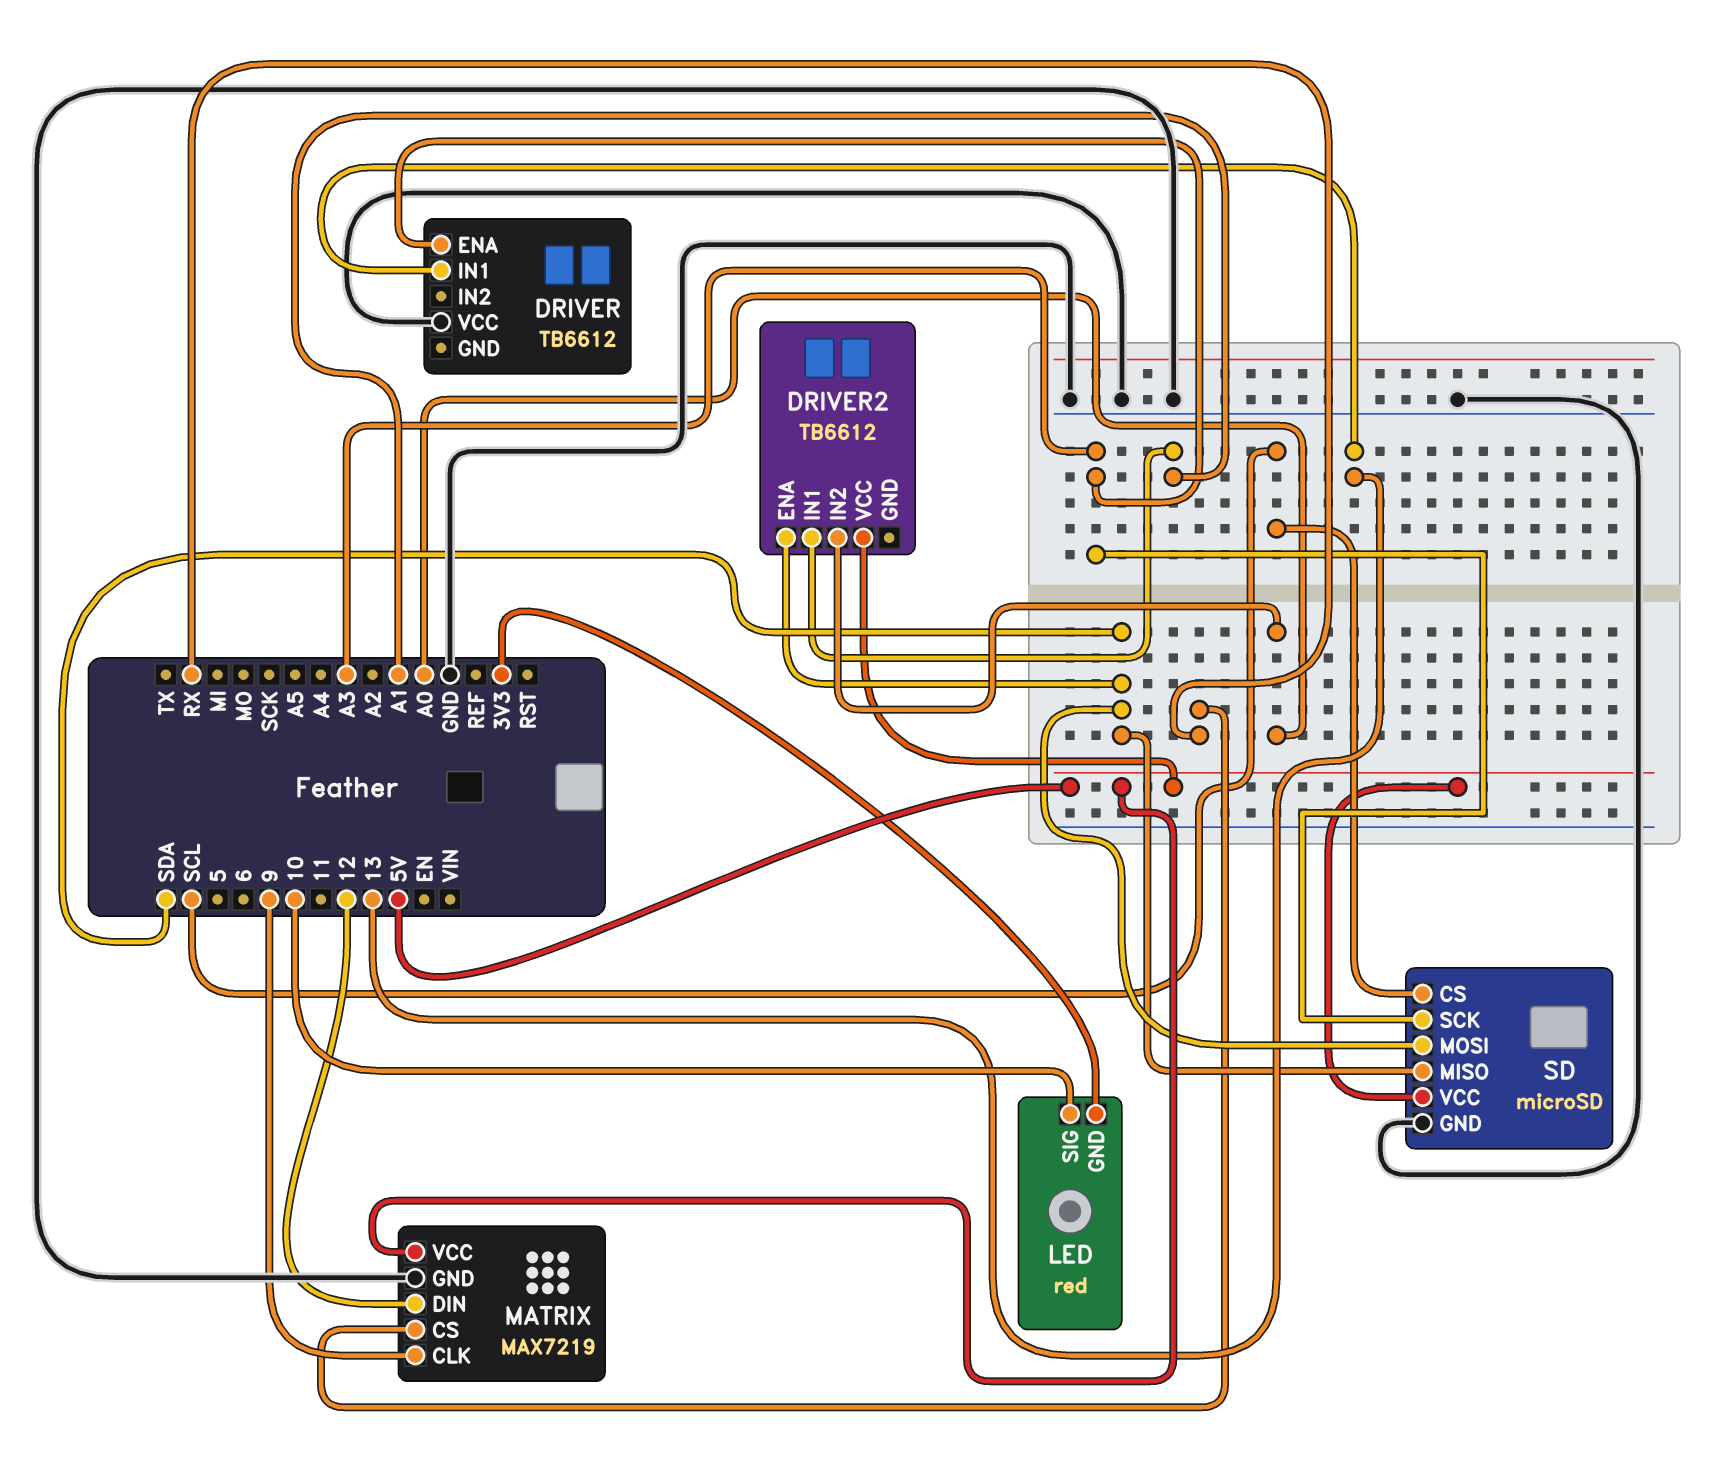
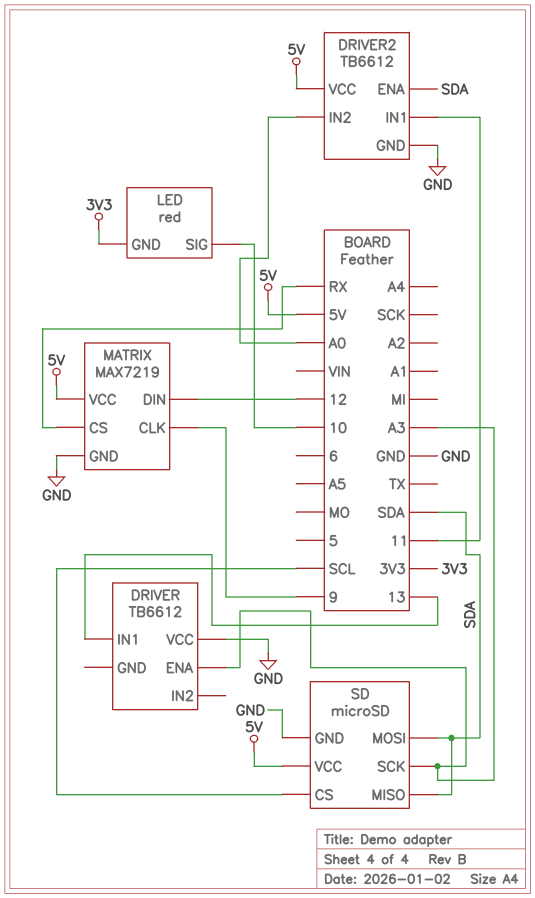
DRIVER2 pin GND: none -> GND
DRIVER2 pin IN1: A1 -> 11

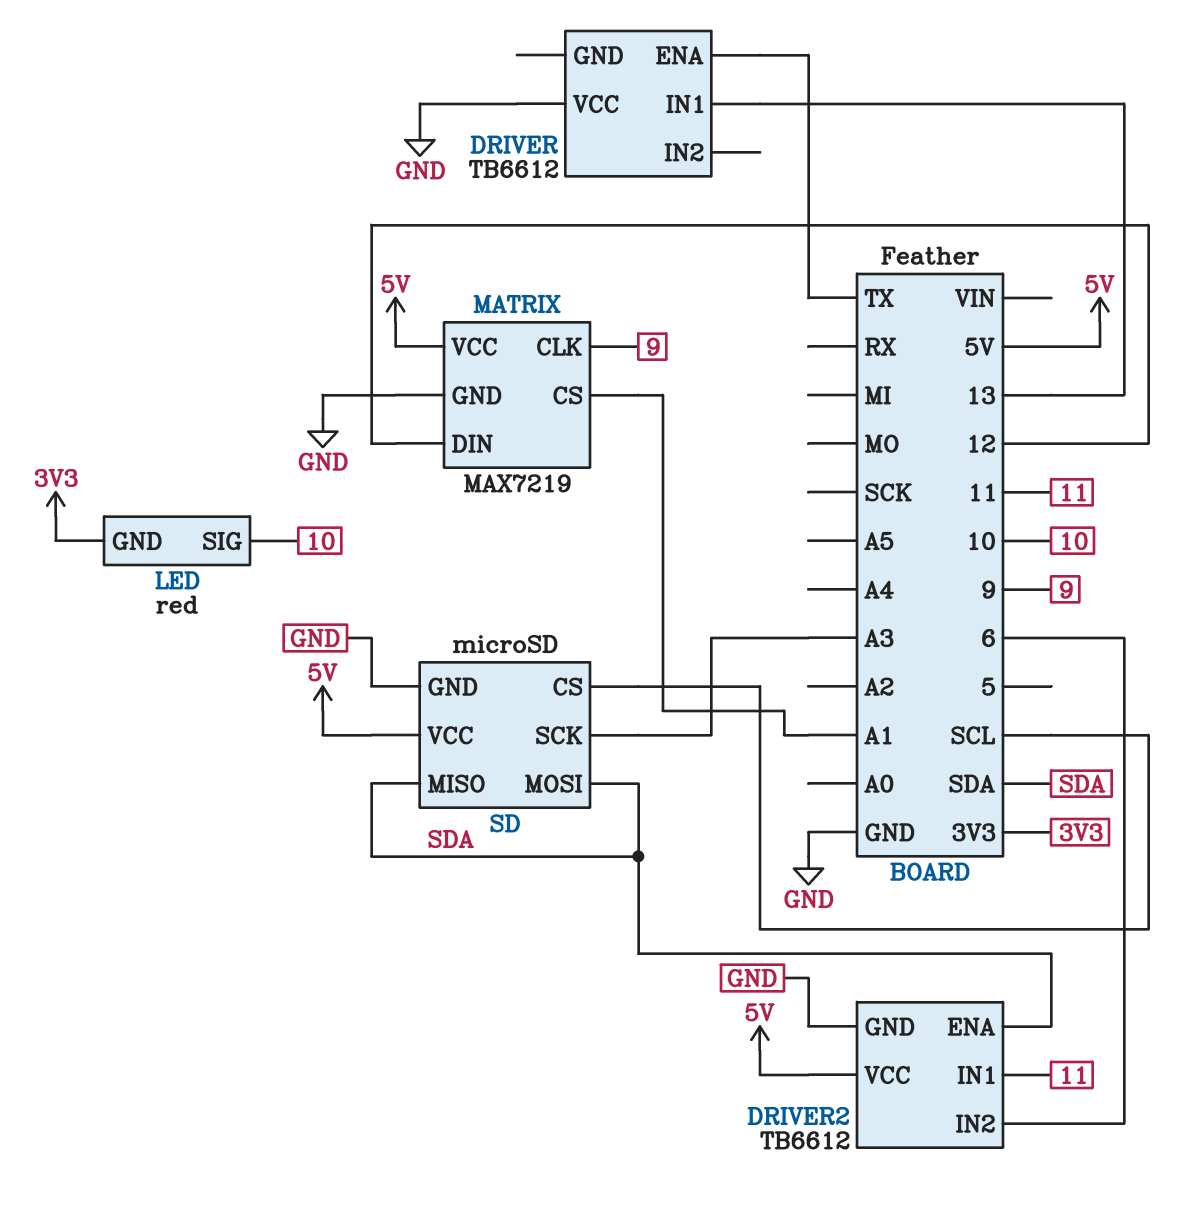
DRIVER pin ENA: A3 -> TX
DRIVER2 pin IN2: A0 -> 6
MATRIX pin CS: RX -> A1

